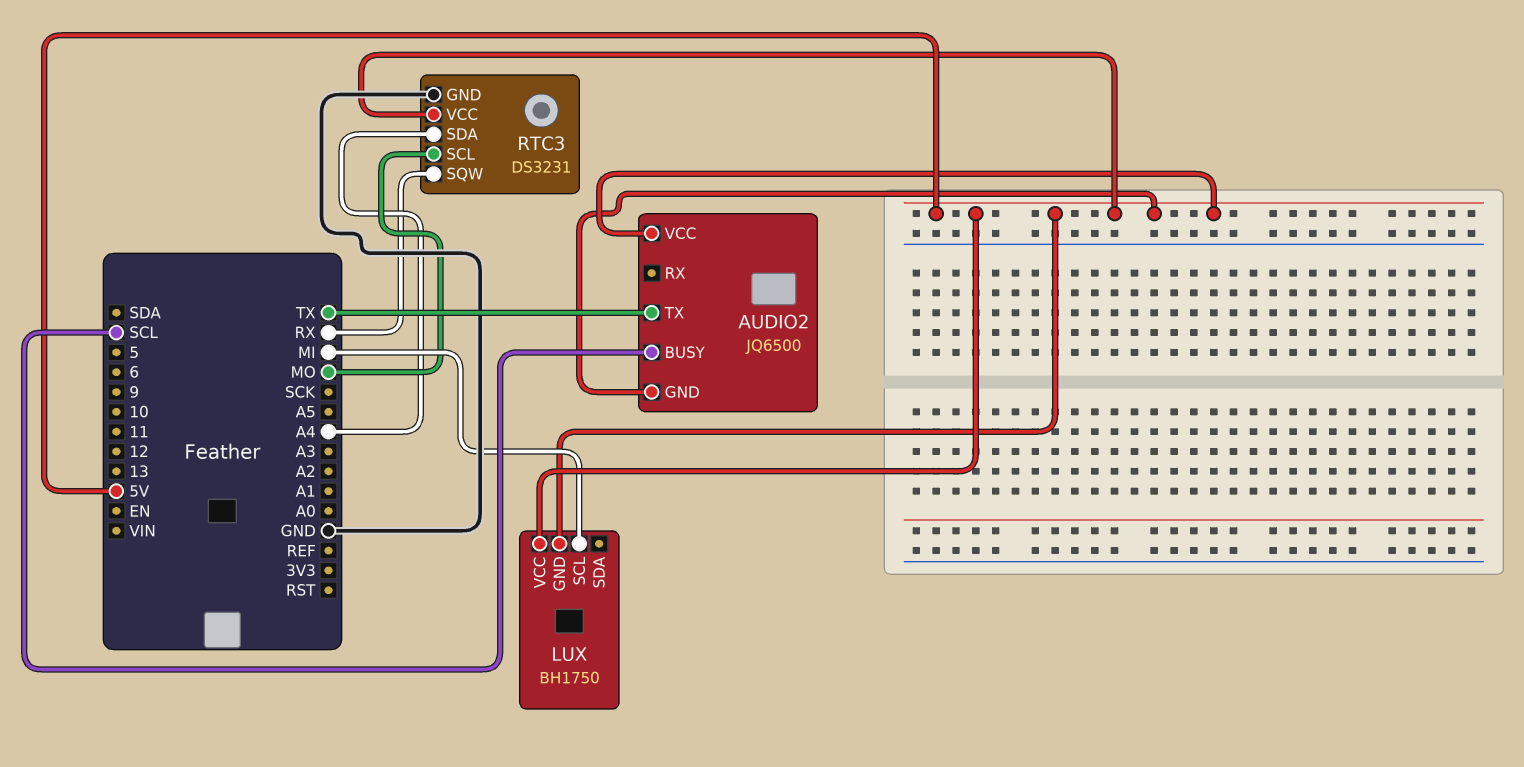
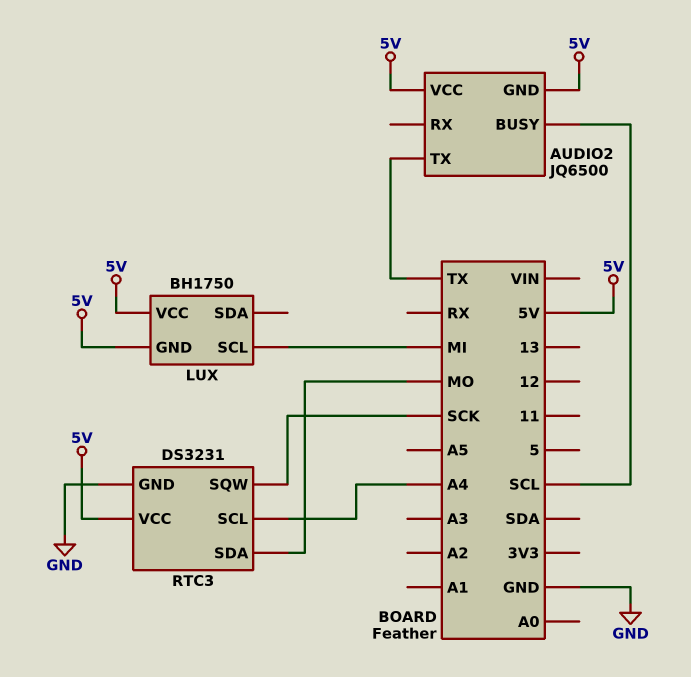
RTC3 pin SCL: MO -> A4
RTC3 pin SDA: A4 -> MO
RTC3 pin SQW: RX -> SCK

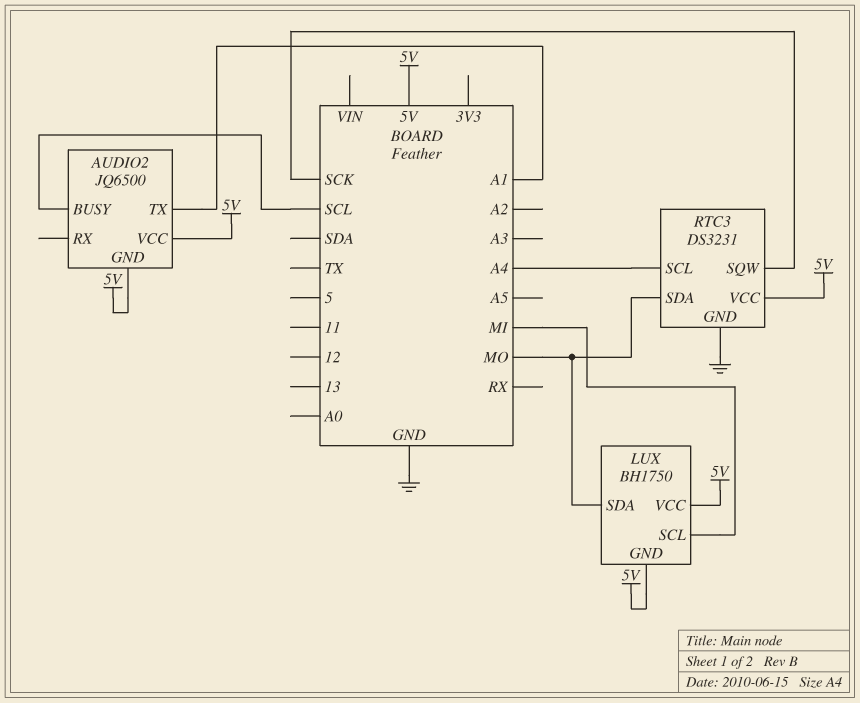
AUDIO2 pin TX: TX -> A1
LUX pin SDA: none -> MO

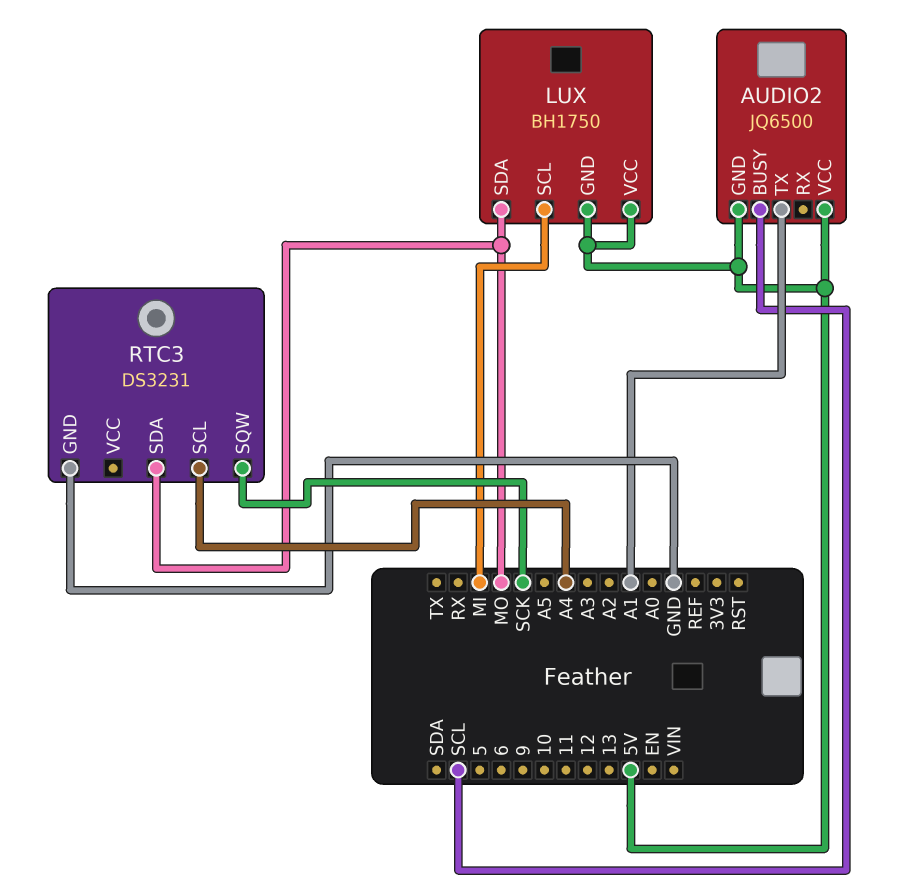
RTC3 pin VCC: 5V -> none

